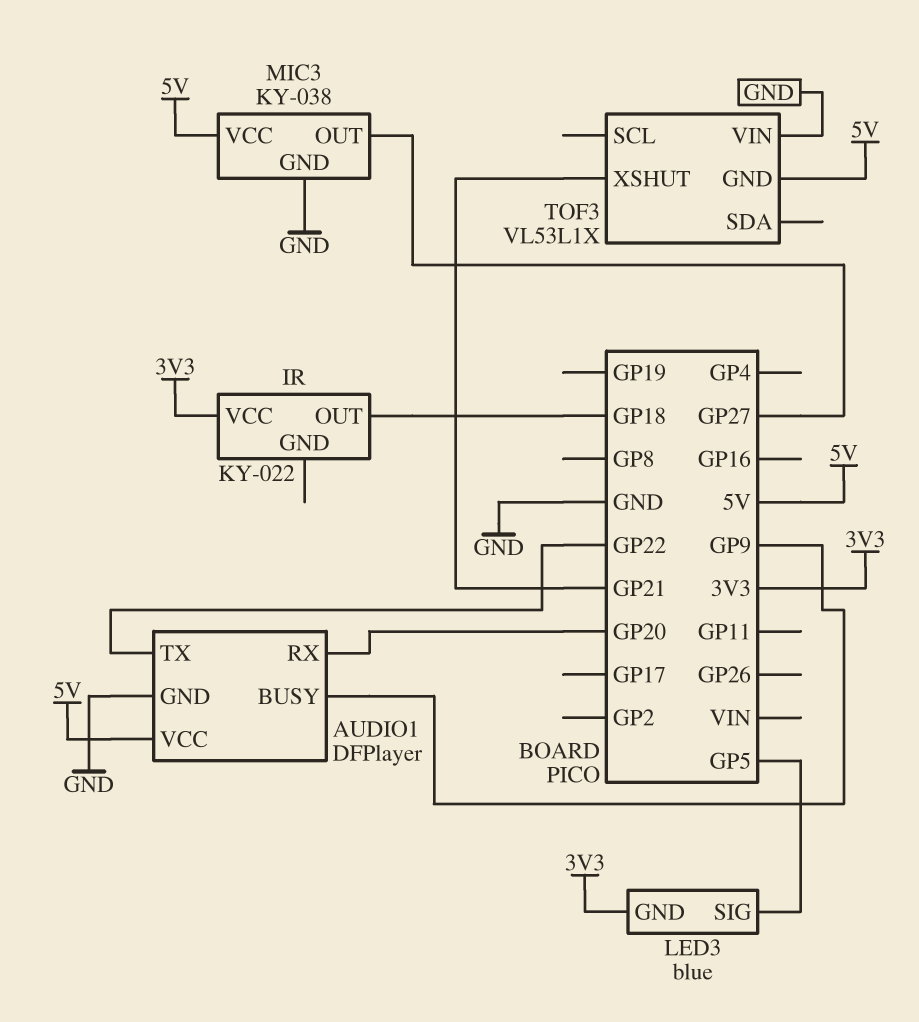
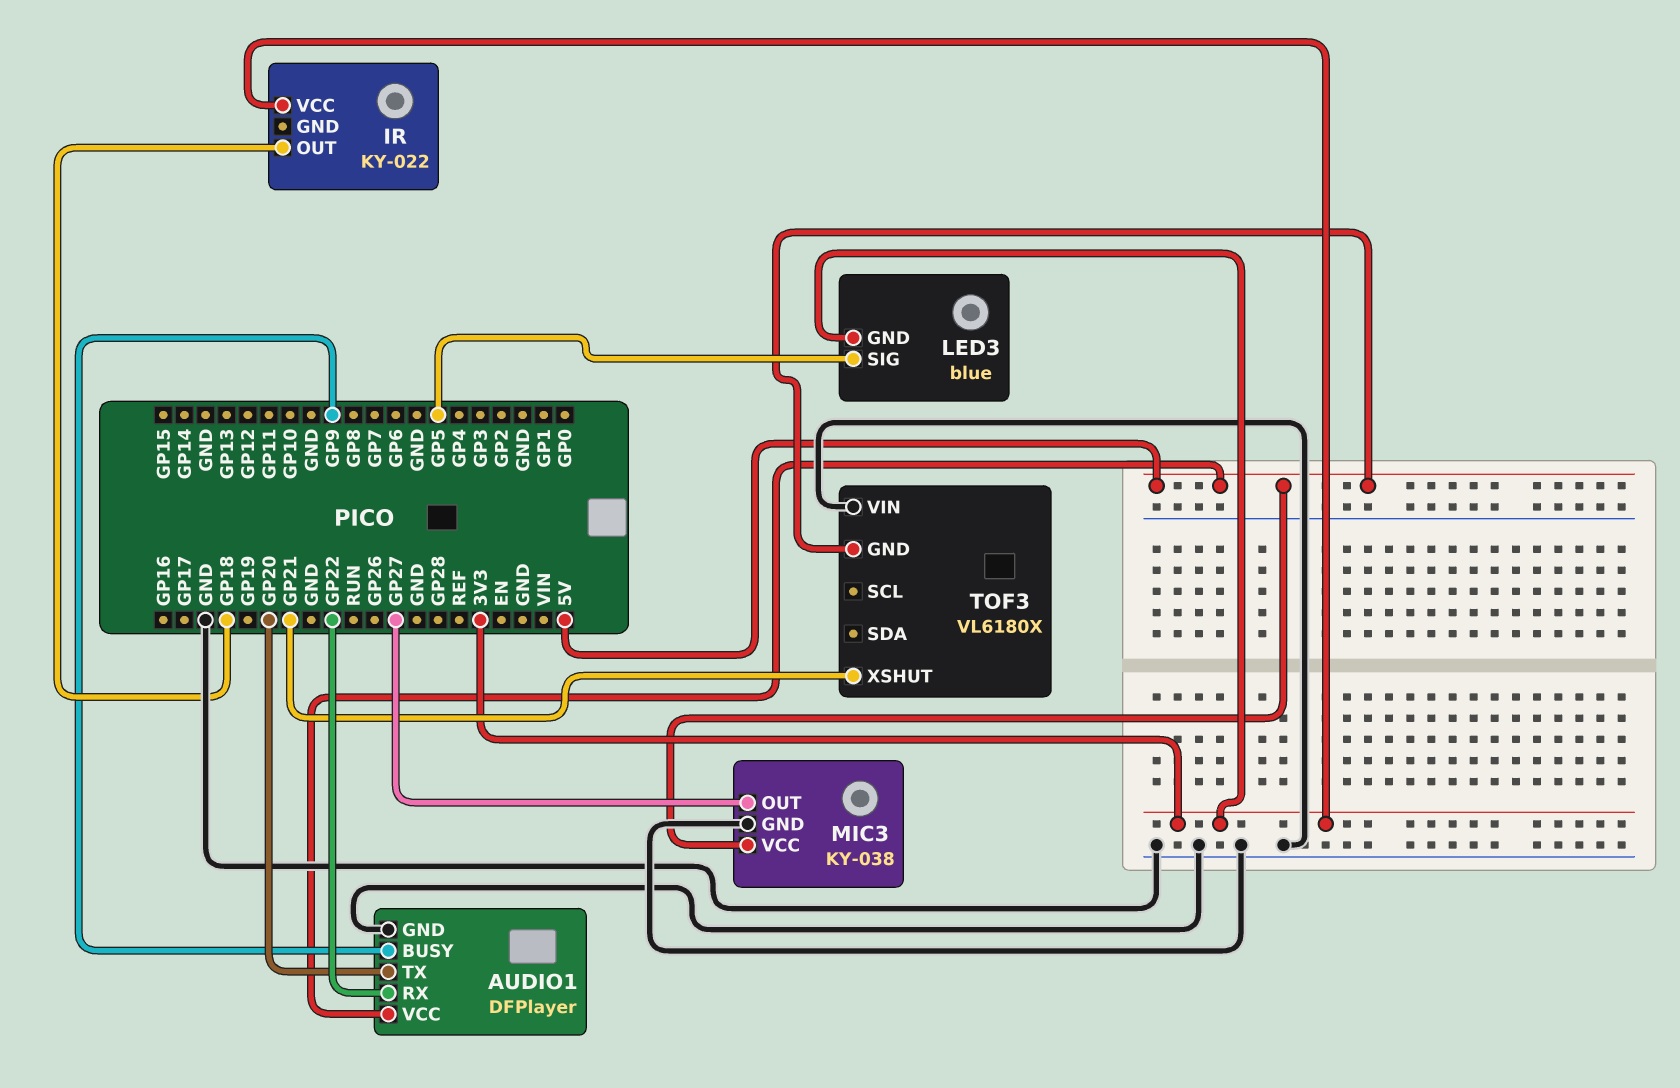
AUDIO1 pin RX: GP20 -> GP22
AUDIO1 pin TX: GP22 -> GP20
TOF3: VL53L1X -> VL6180X

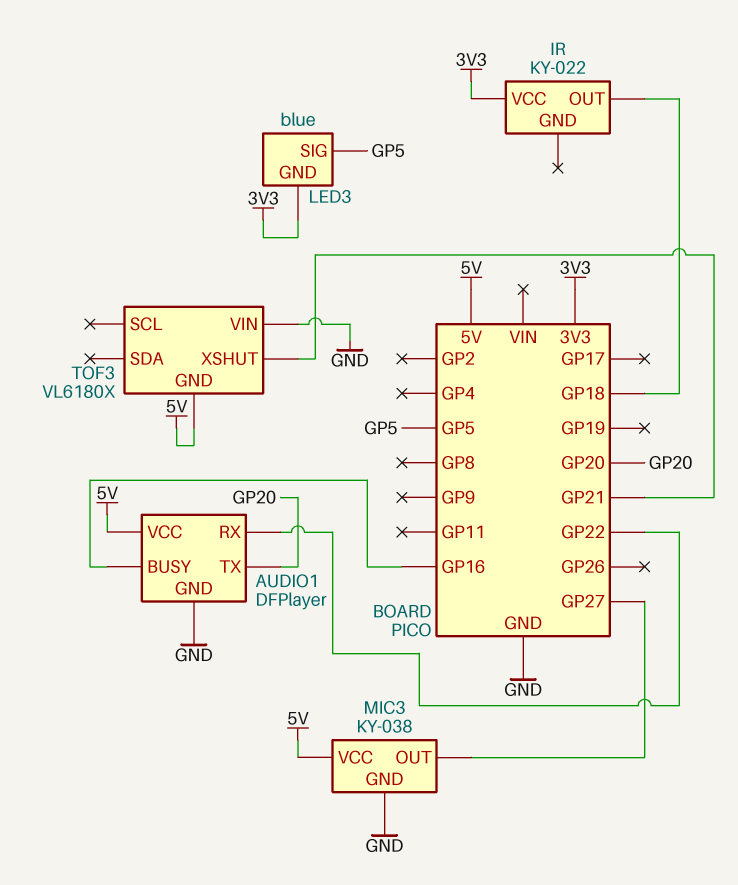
AUDIO1 pin BUSY: GP9 -> GP16

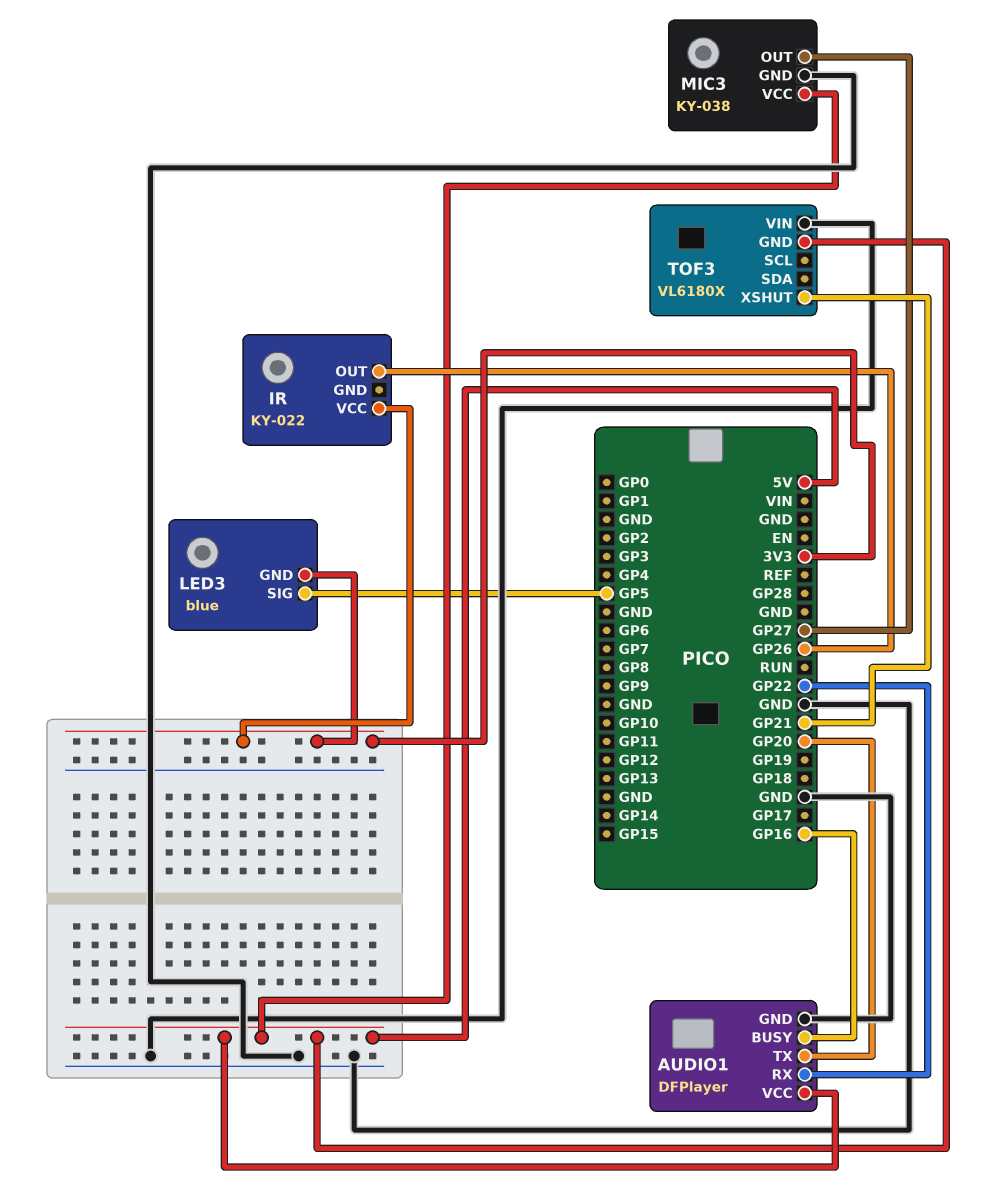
IR pin OUT: GP18 -> GP26

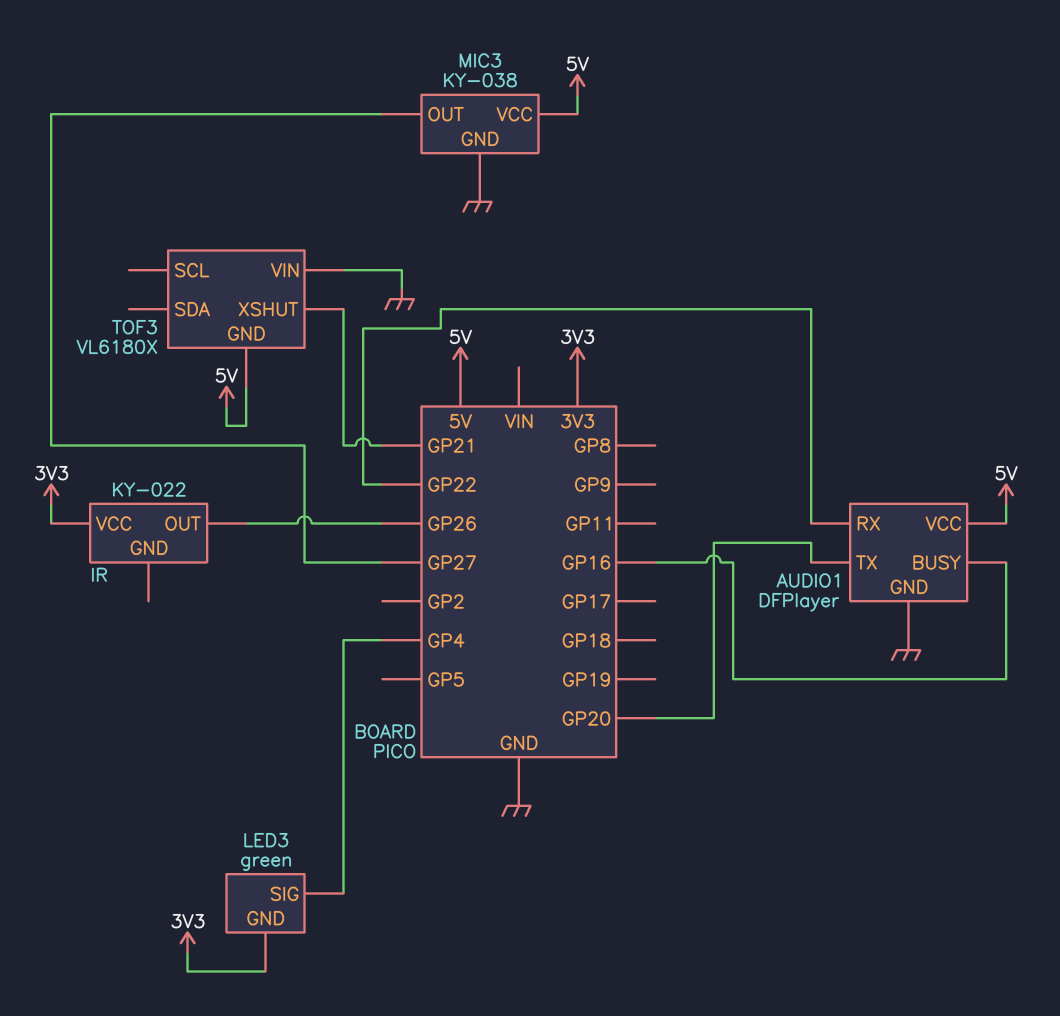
LED3: blue -> green
LED3 pin SIG: GP5 -> GP4

